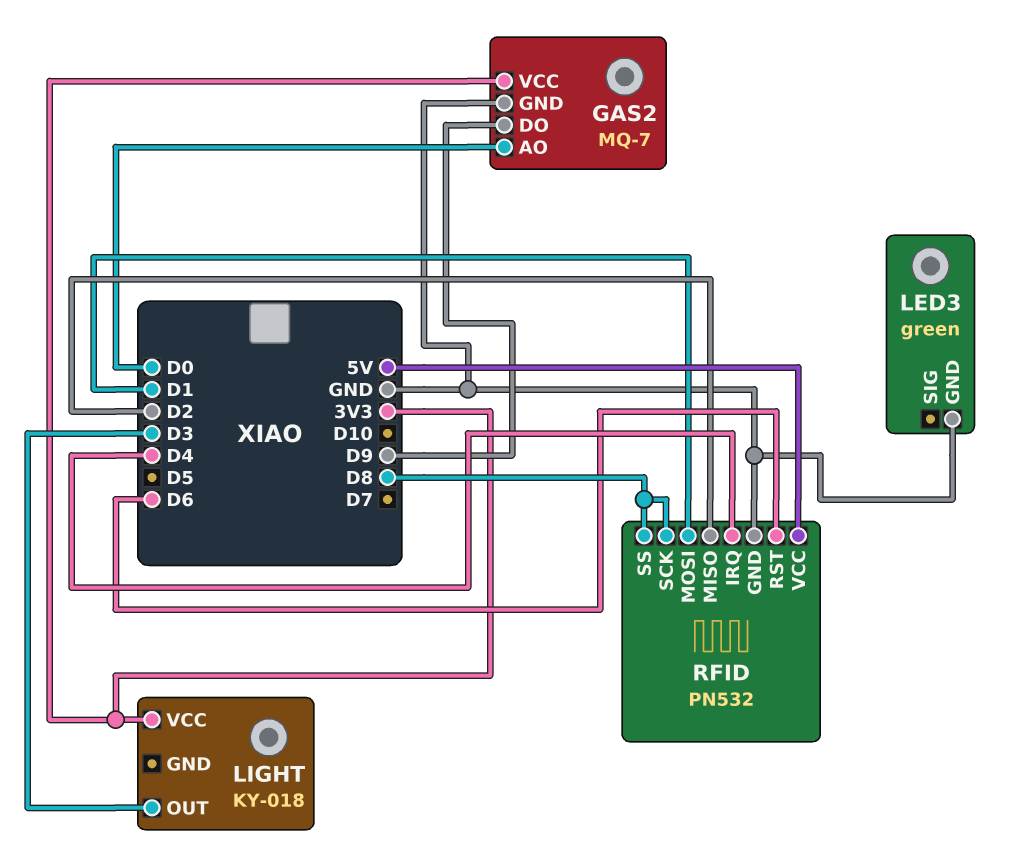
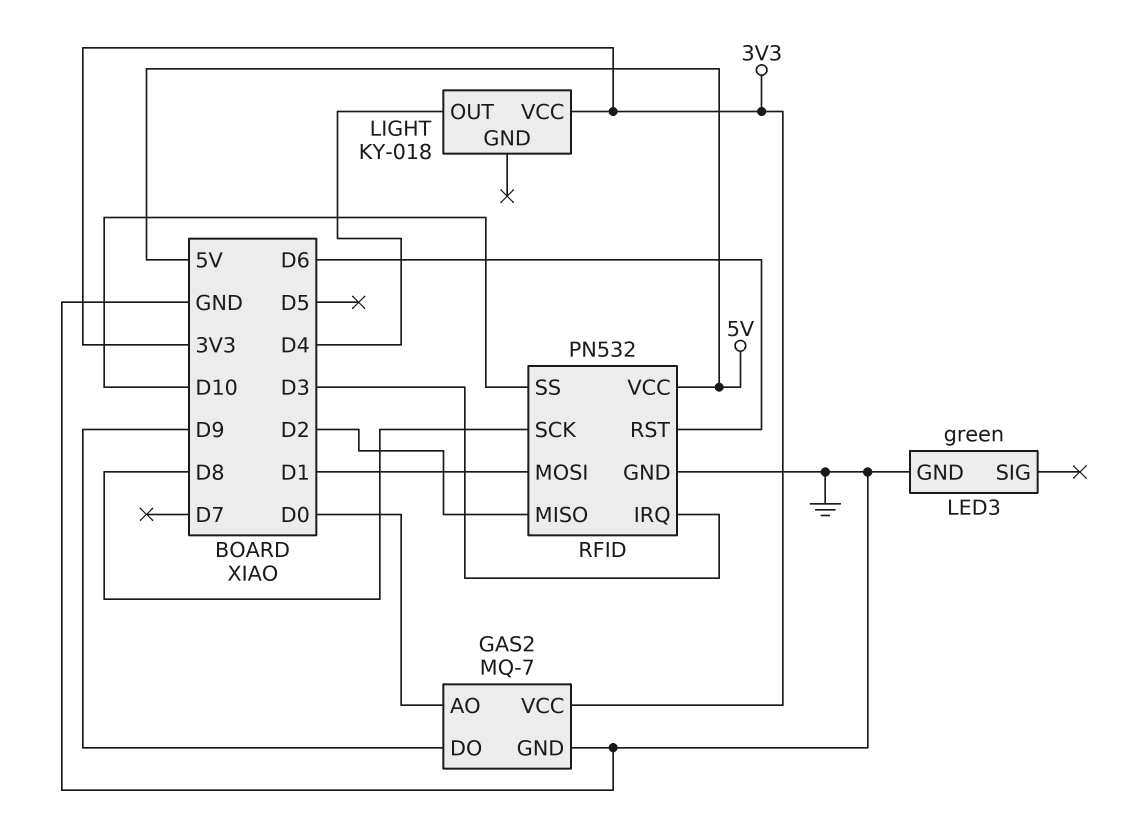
LIGHT pin OUT: D3 -> D4
RFID pin IRQ: D4 -> D3
RFID pin SS: D8 -> D10

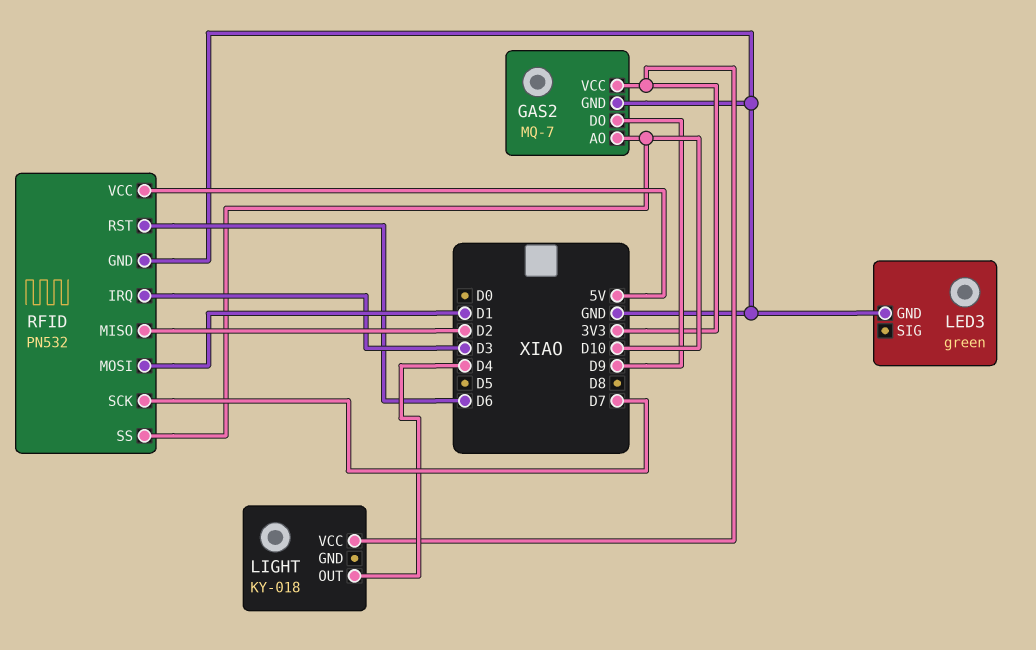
GAS2 pin AO: D0 -> D10
RFID pin SCK: D8 -> D7

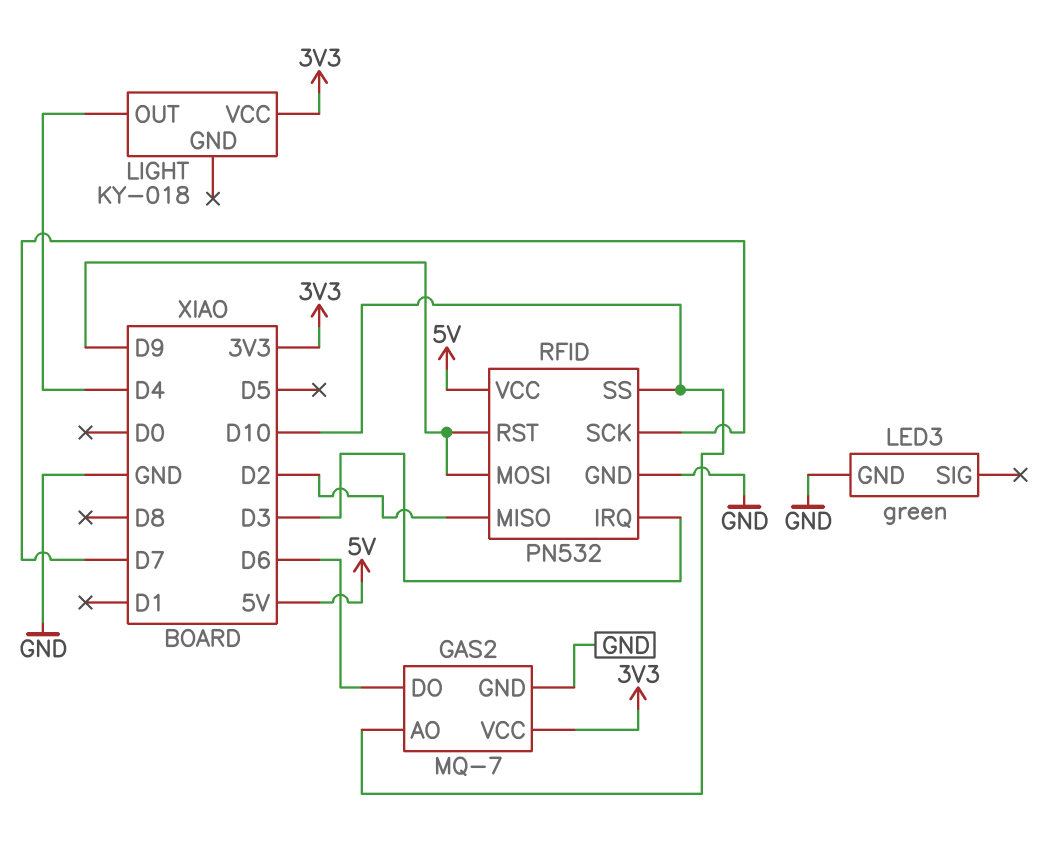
GAS2 pin DO: D9 -> D6
RFID pin MOSI: D1 -> D9
RFID pin RST: D6 -> D9

